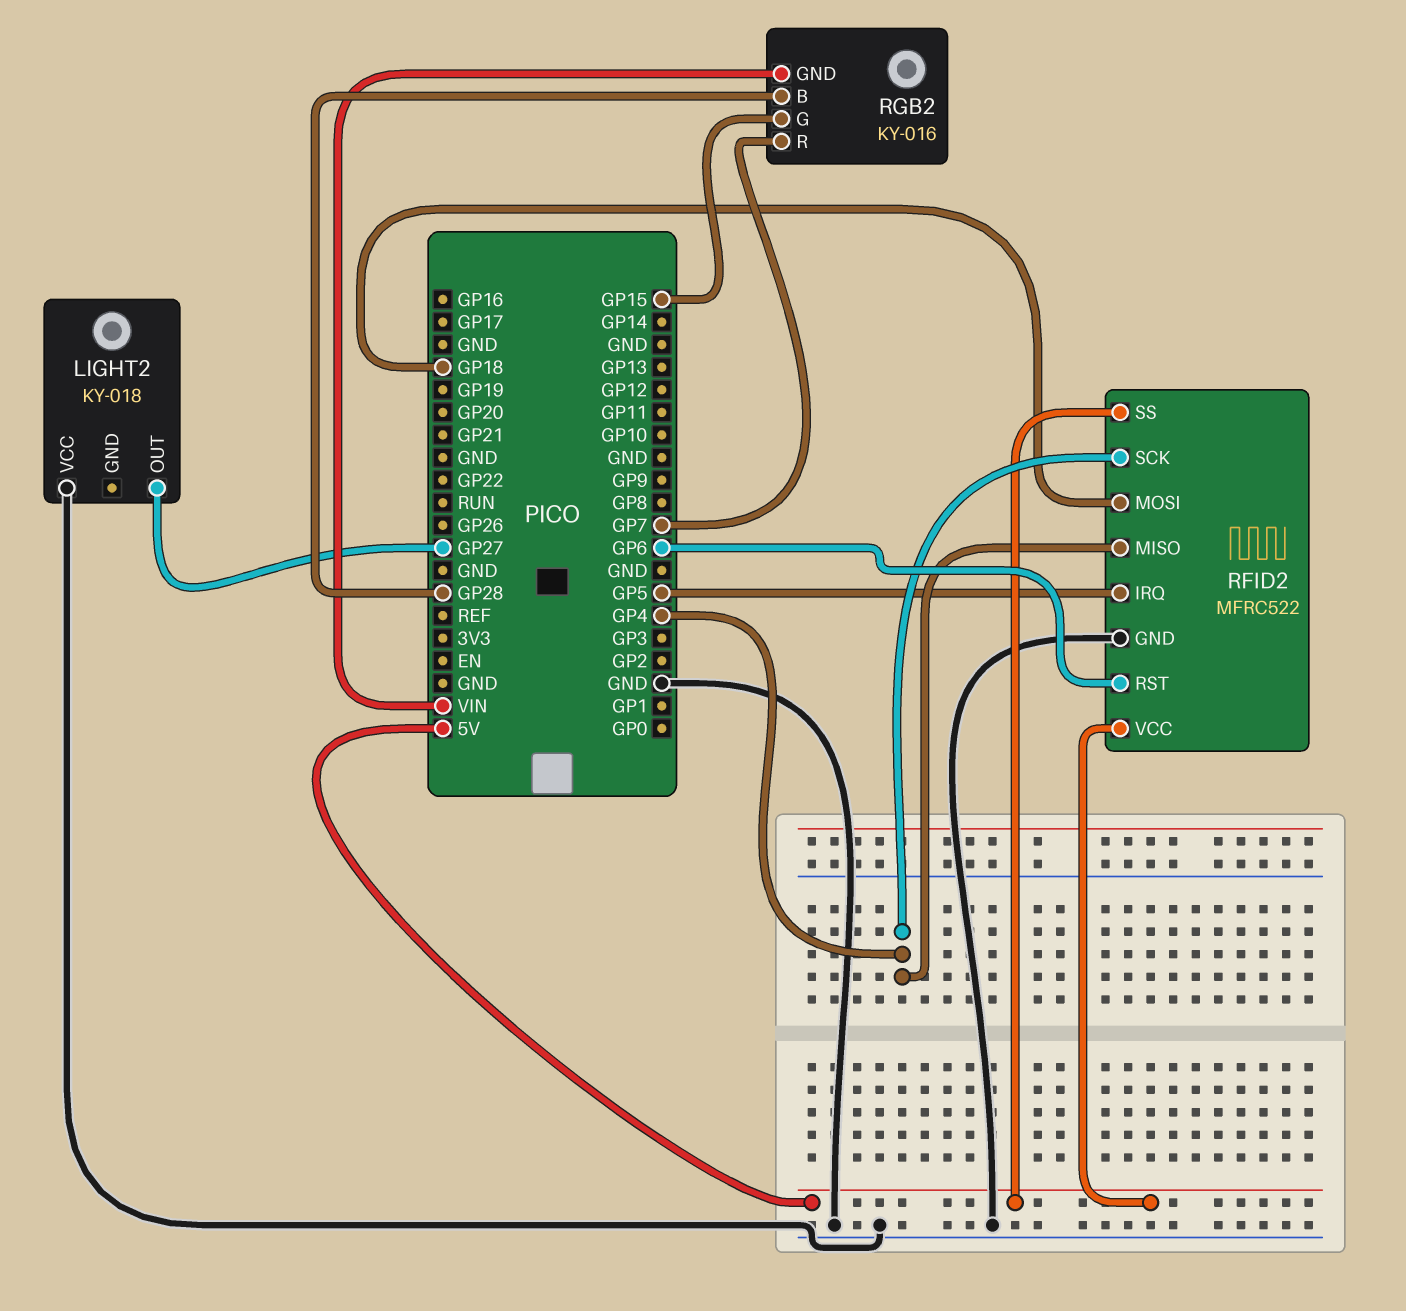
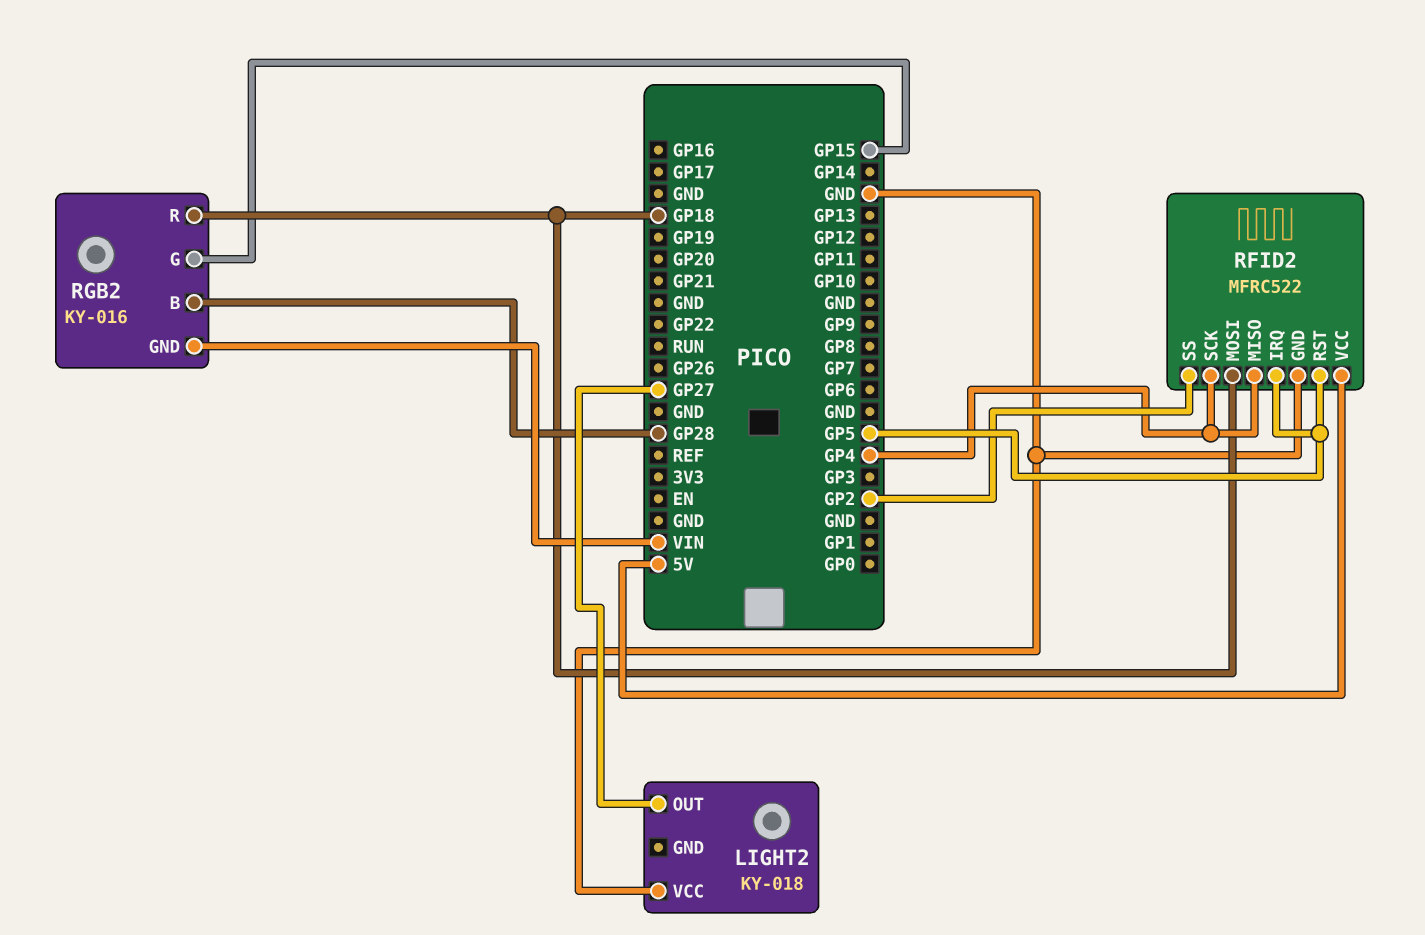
RFID2 pin RST: GP6 -> GP5
RFID2 pin SS: 5V -> GP2
RGB2 pin R: GP7 -> GP18

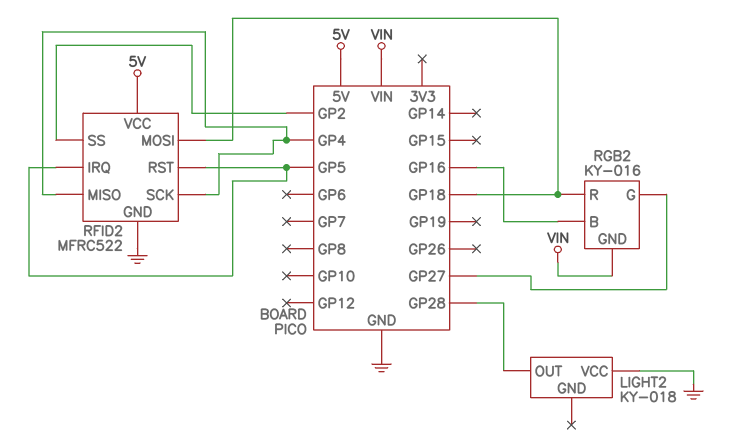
LIGHT2 pin OUT: GP27 -> GP28
RGB2 pin B: GP28 -> GP16
RGB2 pin G: GP15 -> GP27

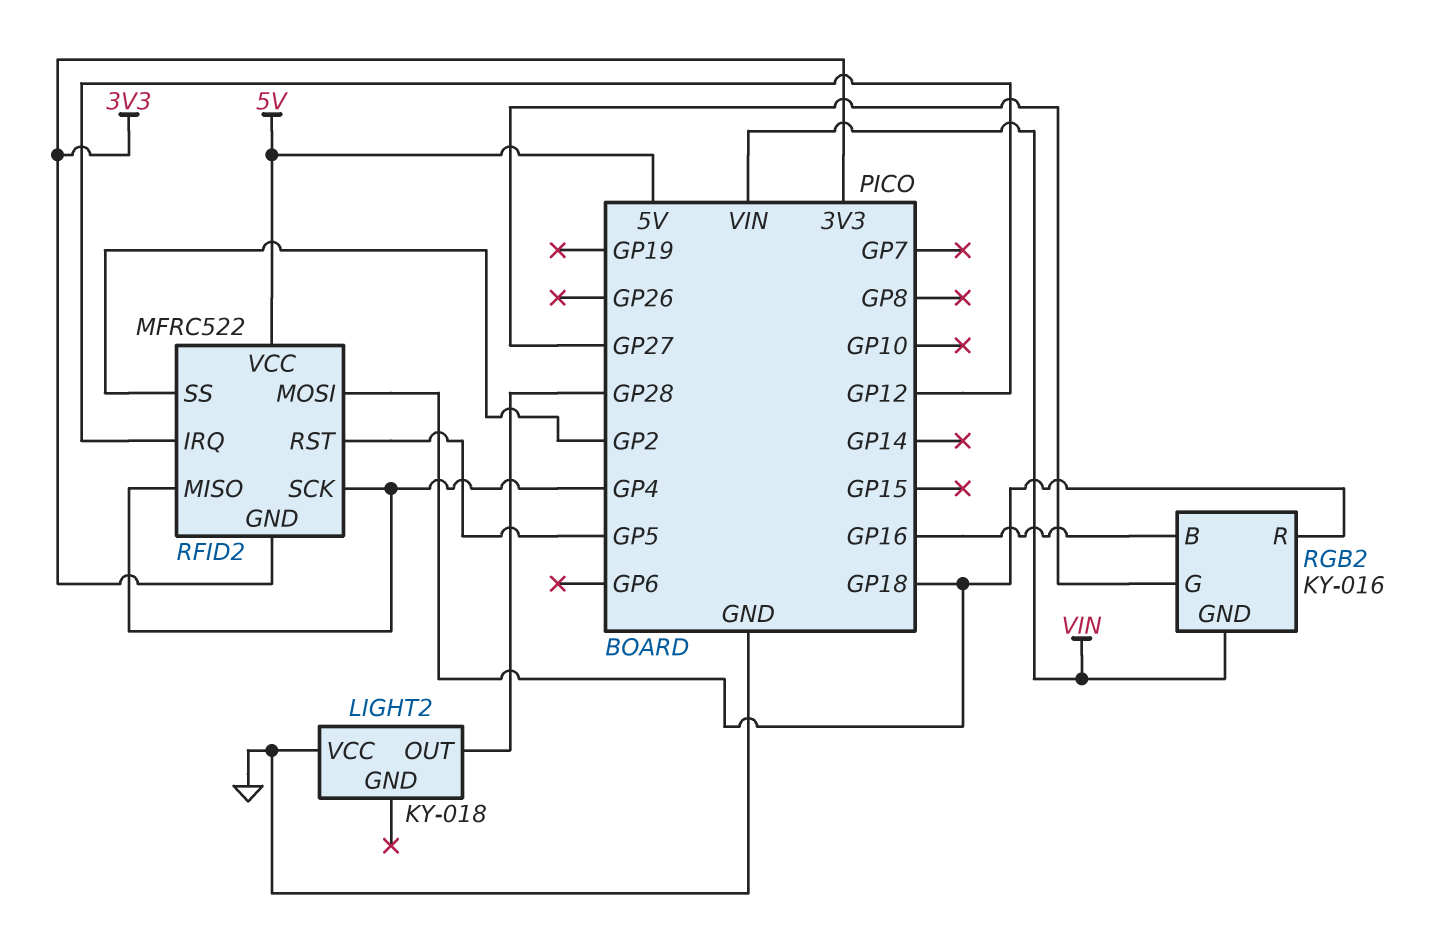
RFID2 pin GND: GND -> 3V3
RFID2 pin IRQ: GP5 -> GP12

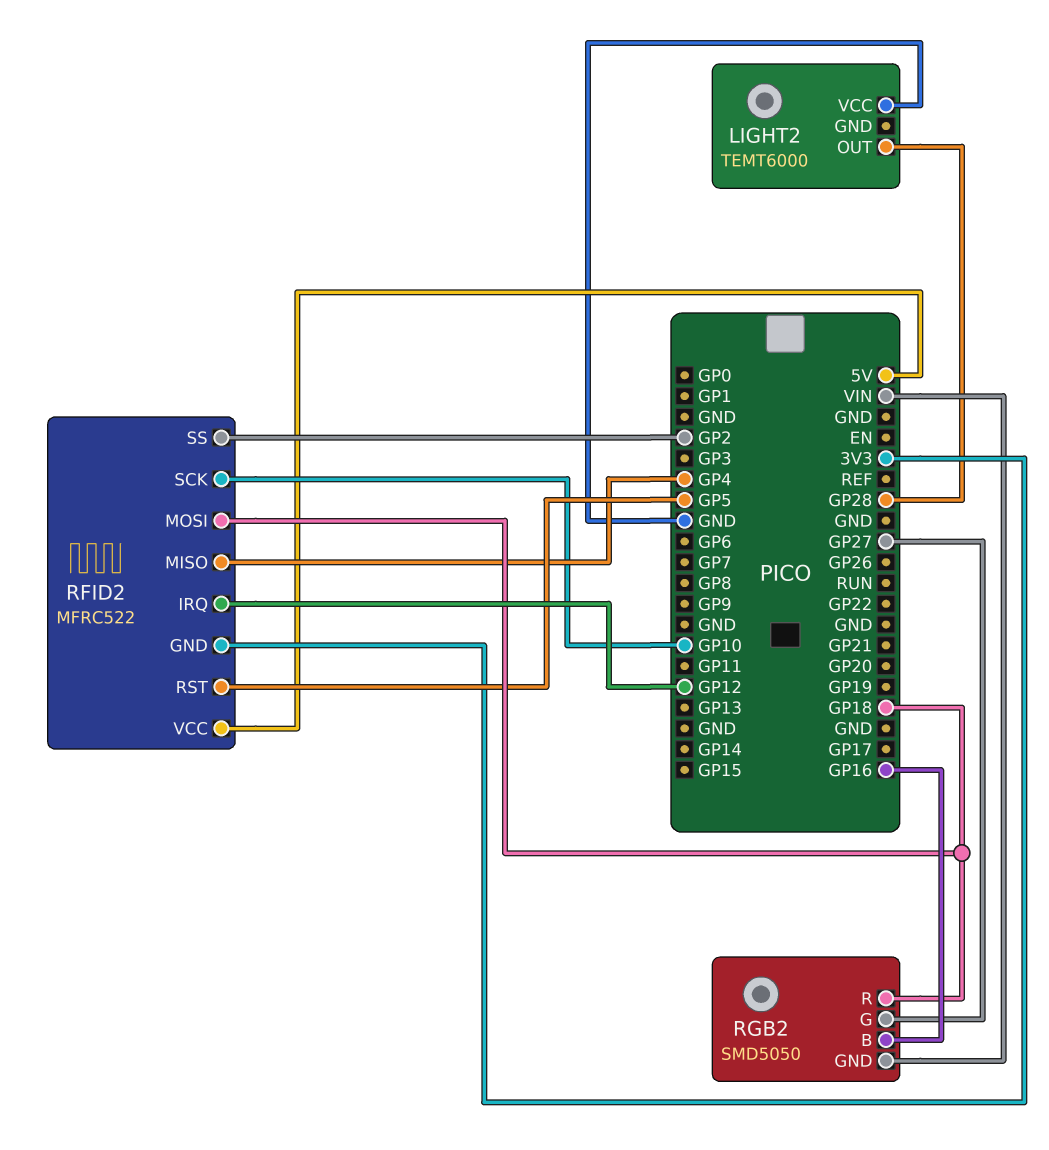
LIGHT2: KY-018 -> TEMT6000
RFID2 pin SCK: GP4 -> GP10
RGB2: KY-016 -> SMD5050

